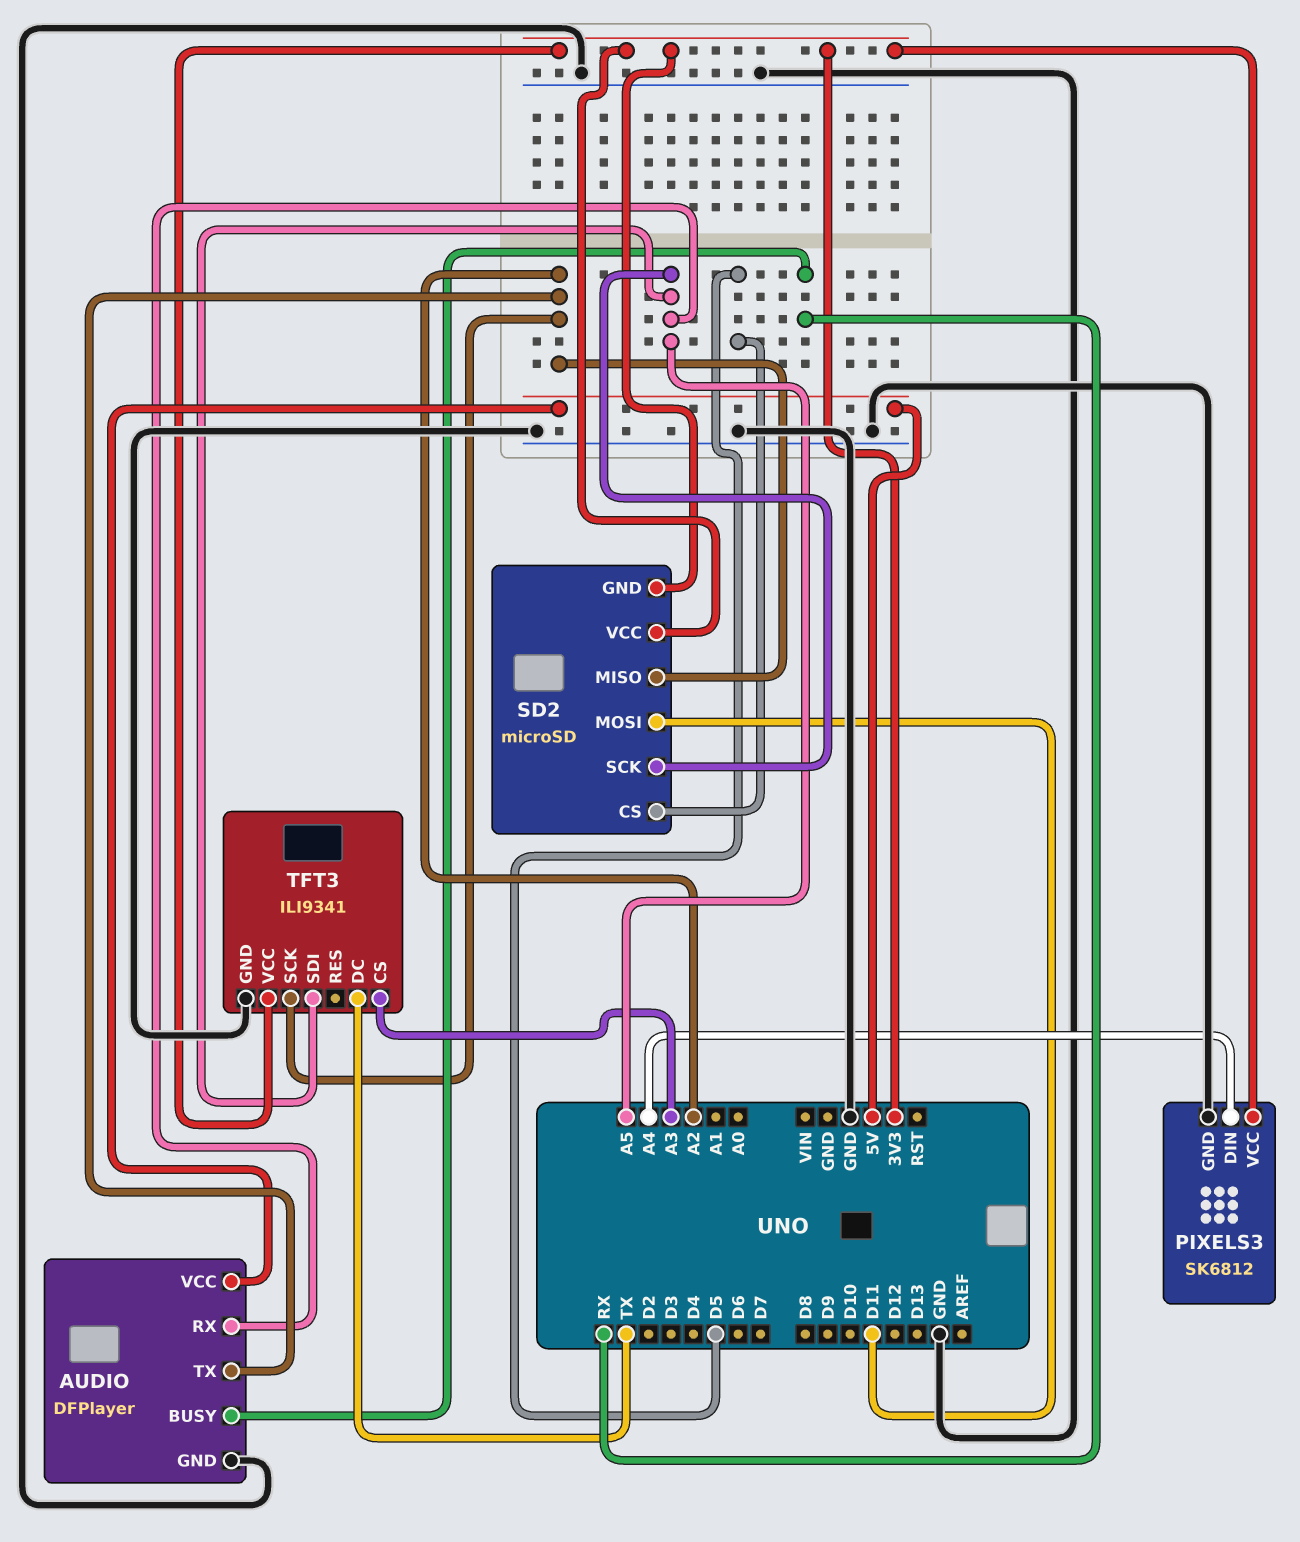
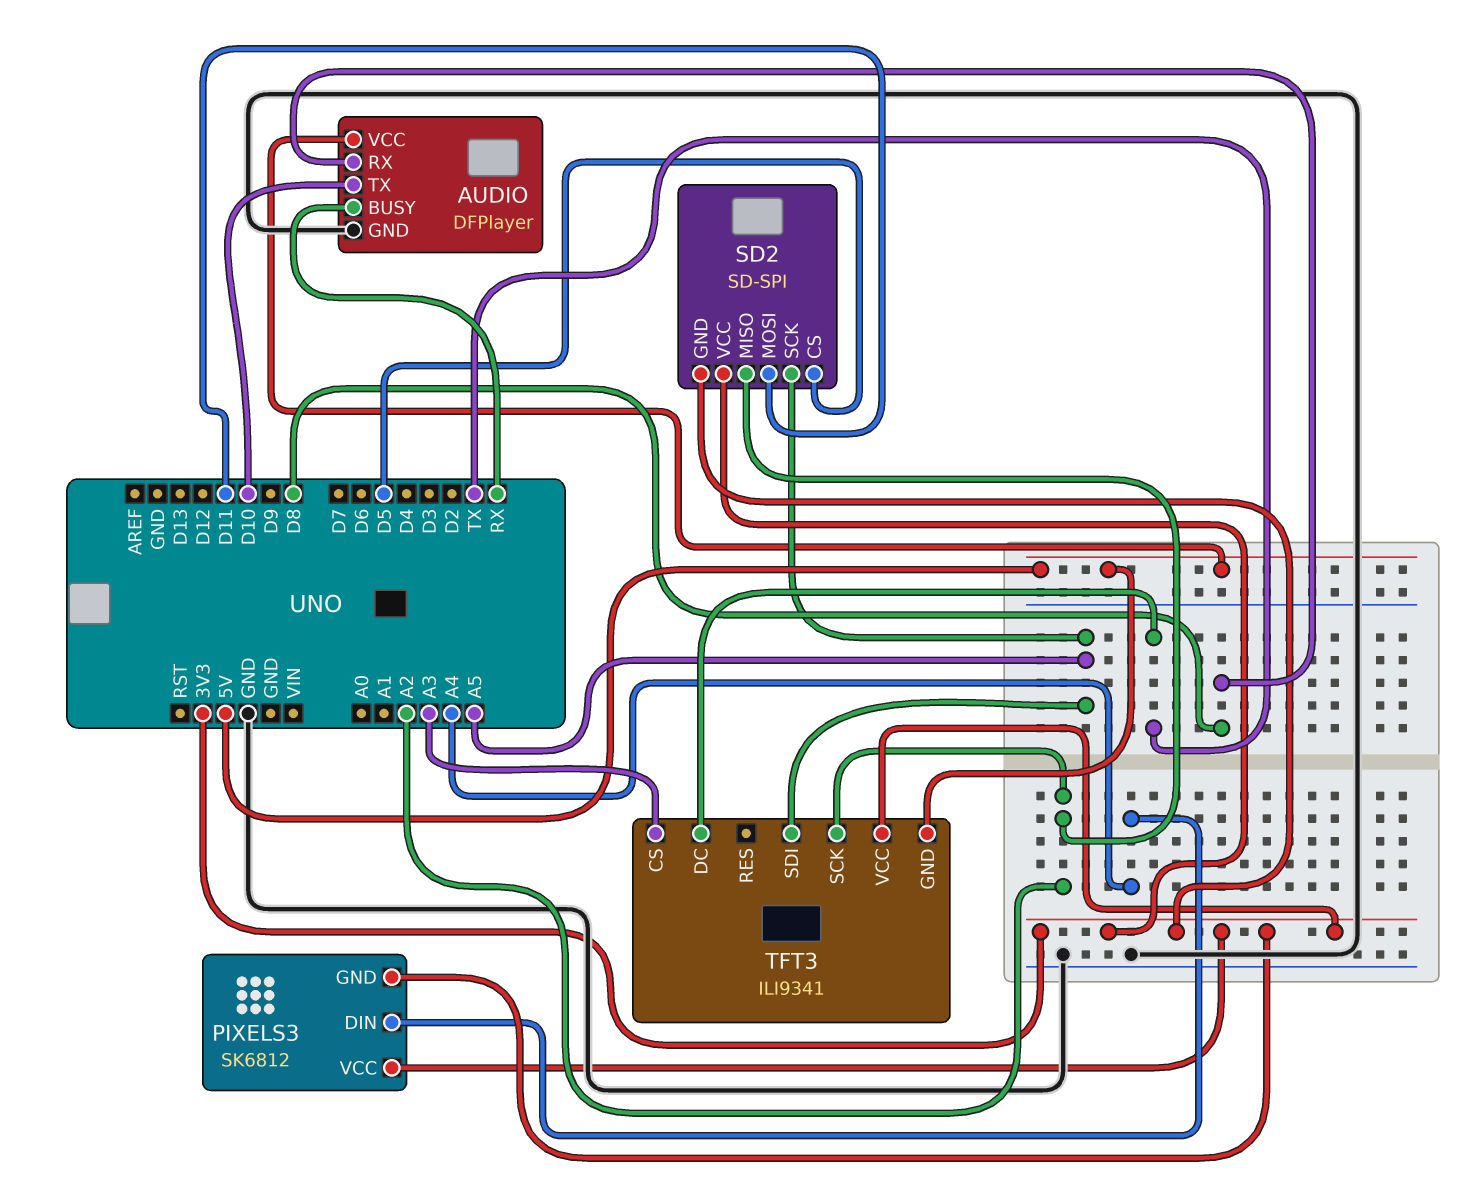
AUDIO pin RX: A5 -> D8
AUDIO pin TX: A2 -> D10
PIXELS3 pin GND: GND -> 3V3
SD2: microSD -> SD-SPI
TFT3 pin GND: GND -> 5V

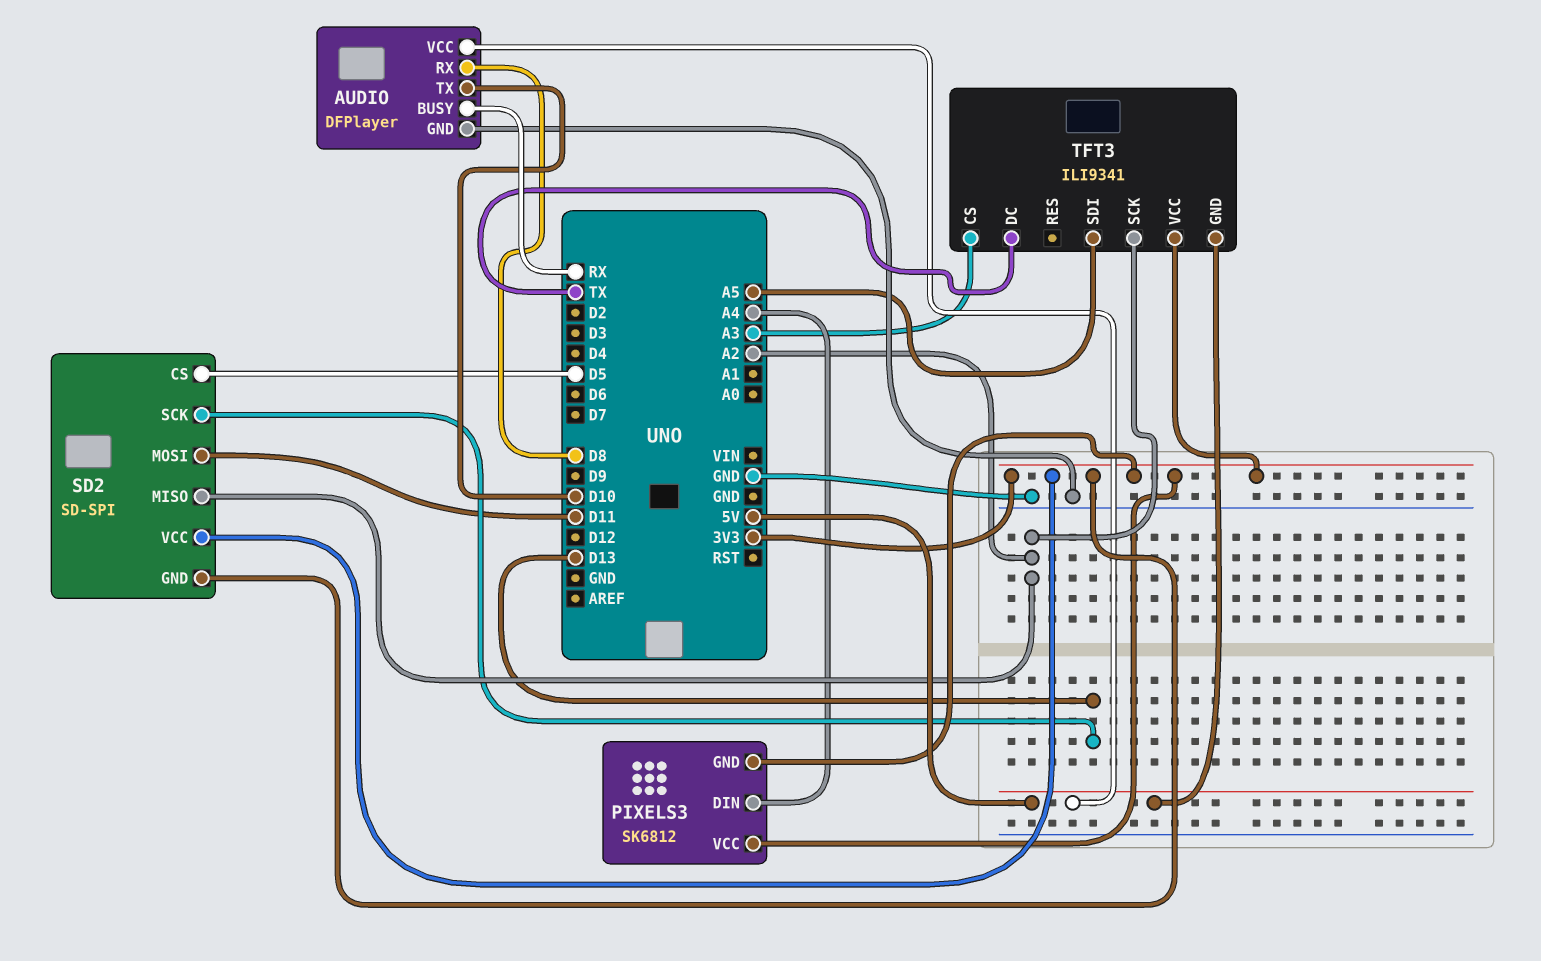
SD2 pin SCK: A5 -> D13

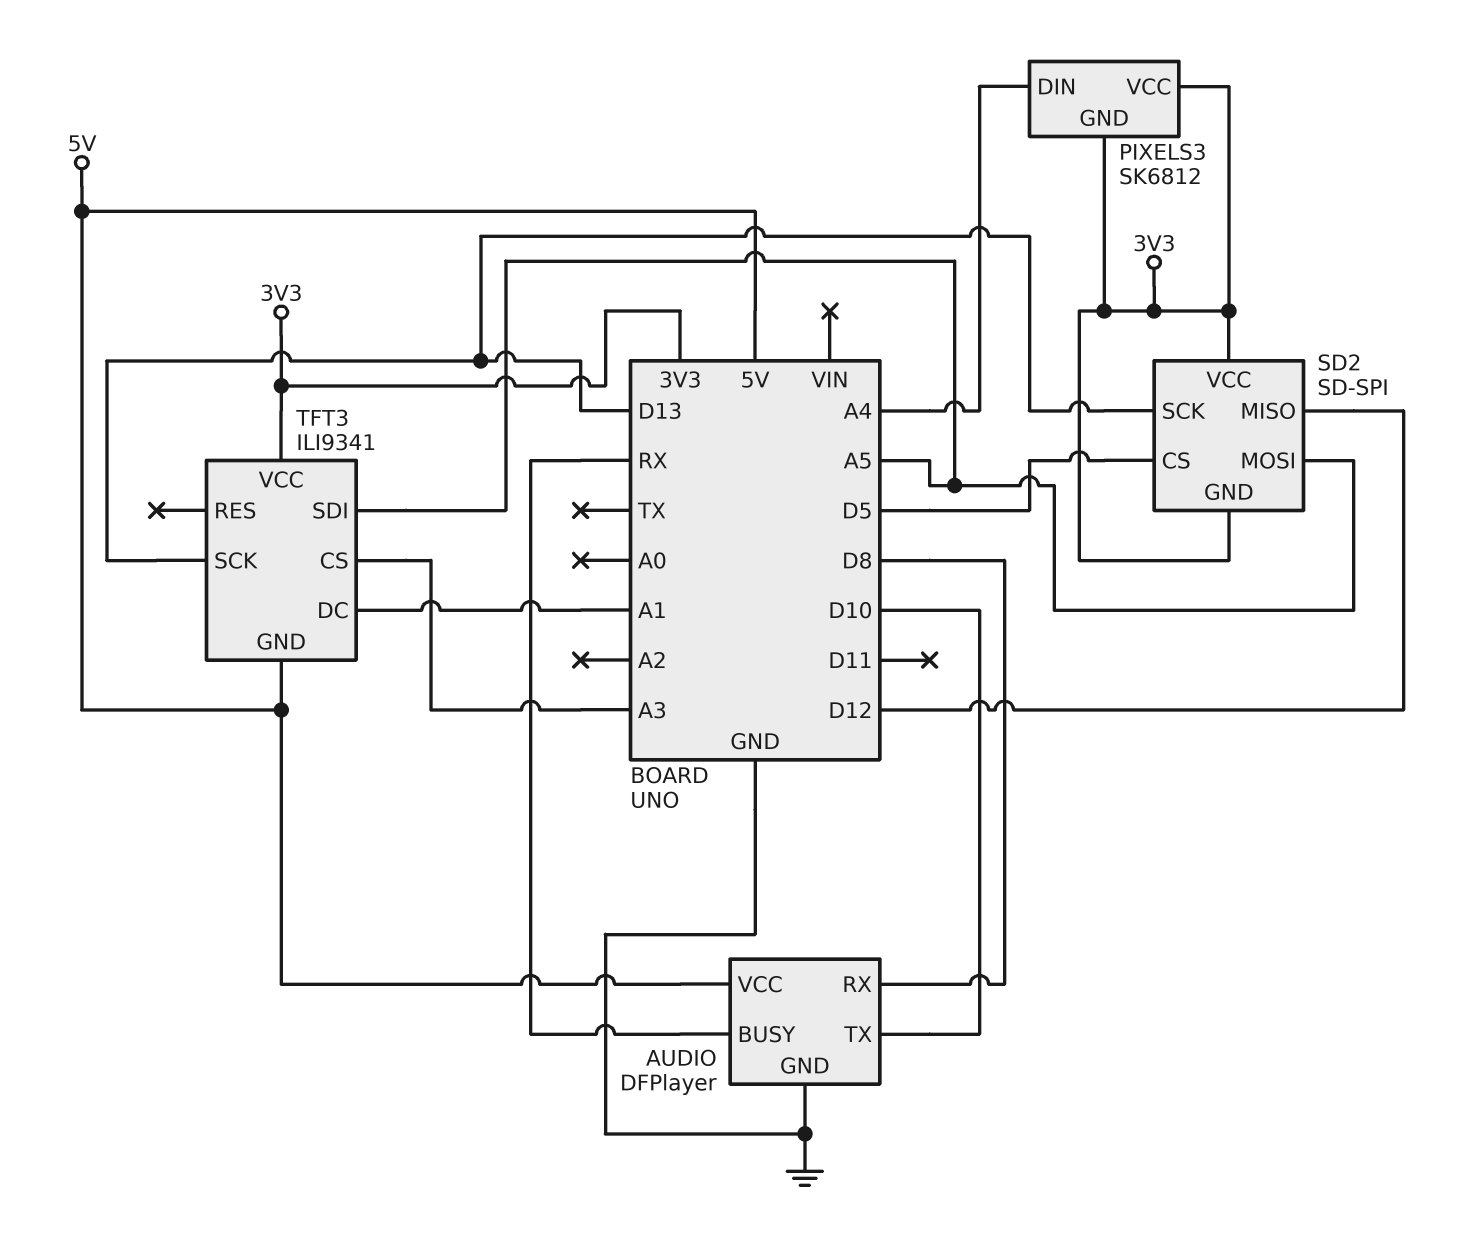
SD2 pin MISO: A2 -> D12
SD2 pin MOSI: D11 -> A5
TFT3 pin DC: TX -> A1
TFT3 pin SCK: A2 -> D13

